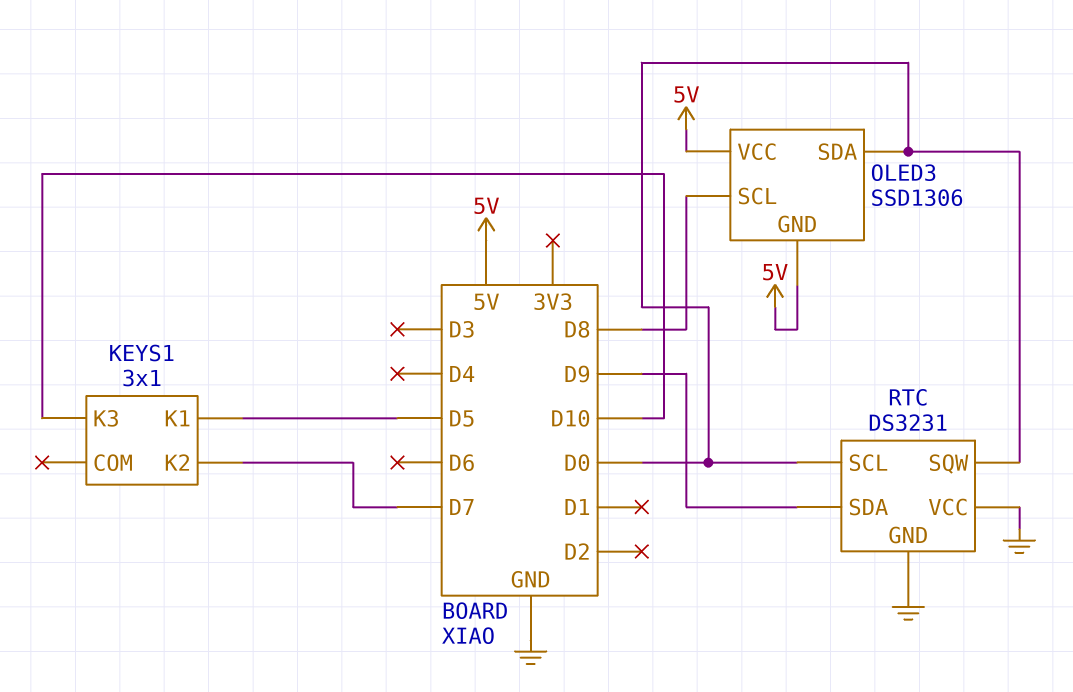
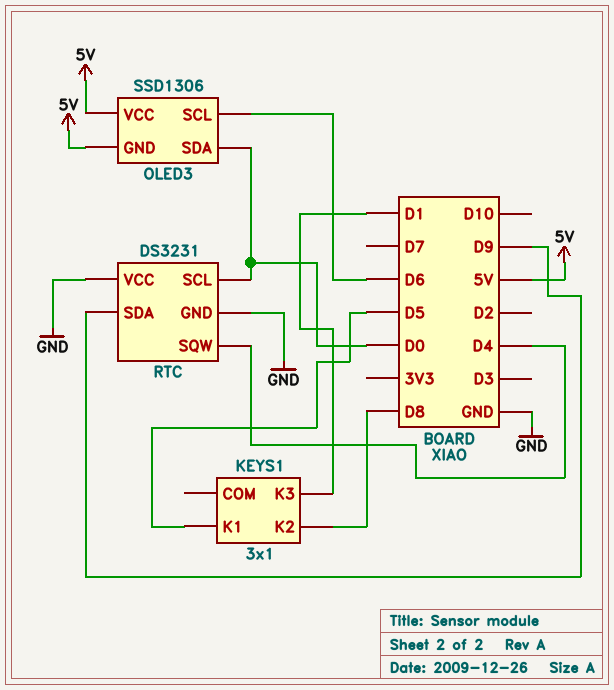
KEYS1 pin K2: D7 -> D8
KEYS1 pin K3: D10 -> D1
OLED3 pin SCL: D8 -> D6
RTC pin SQW: D0 -> D4

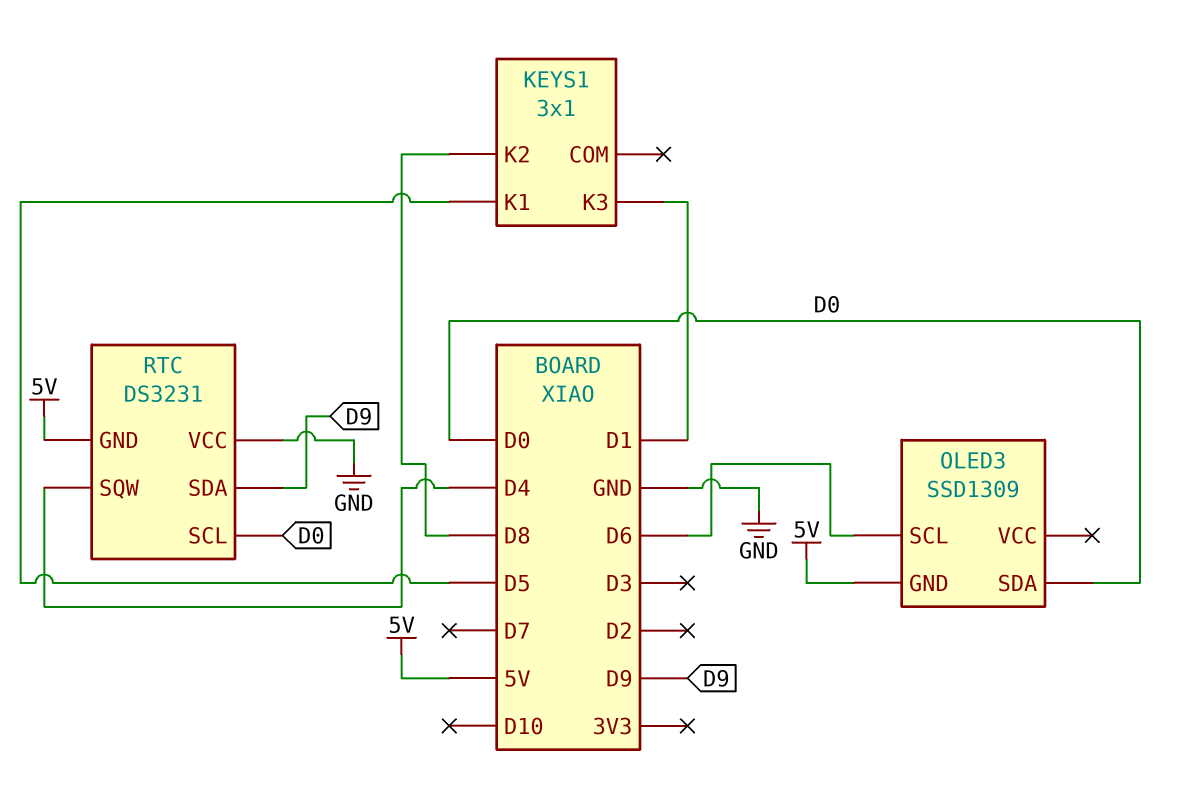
OLED3: SSD1306 -> SSD1309
OLED3 pin VCC: 5V -> none
RTC pin GND: GND -> 5V

